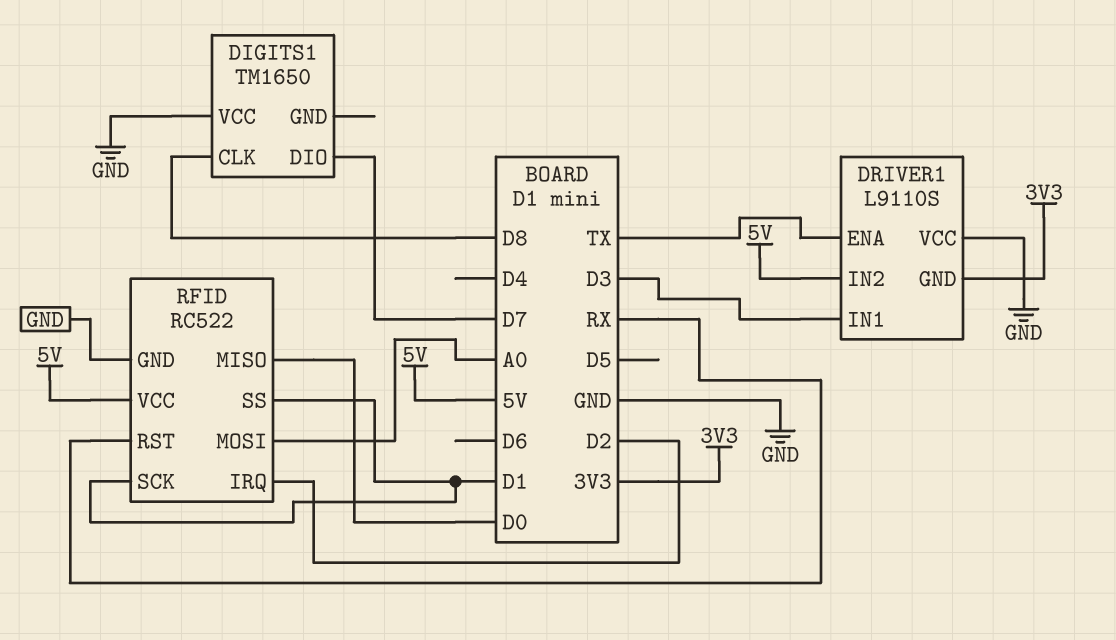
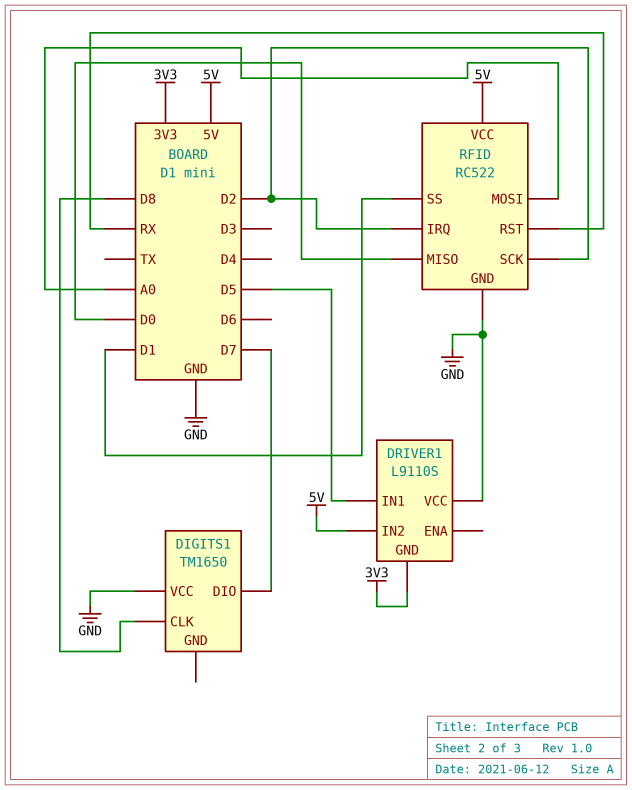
DRIVER1 pin ENA: TX -> none
DRIVER1 pin IN1: D3 -> D5
RFID pin SCK: D1 -> D2

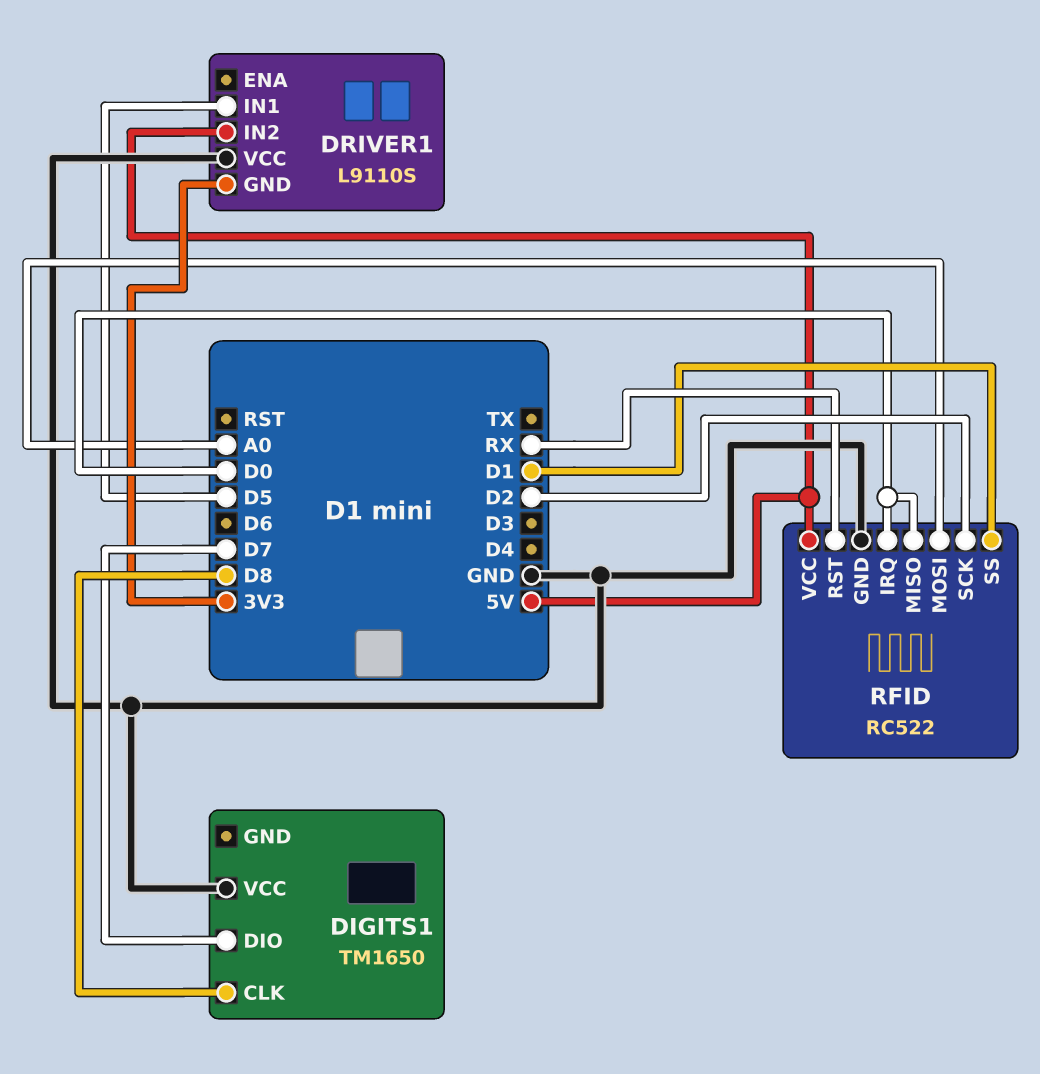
RFID pin IRQ: D2 -> D0

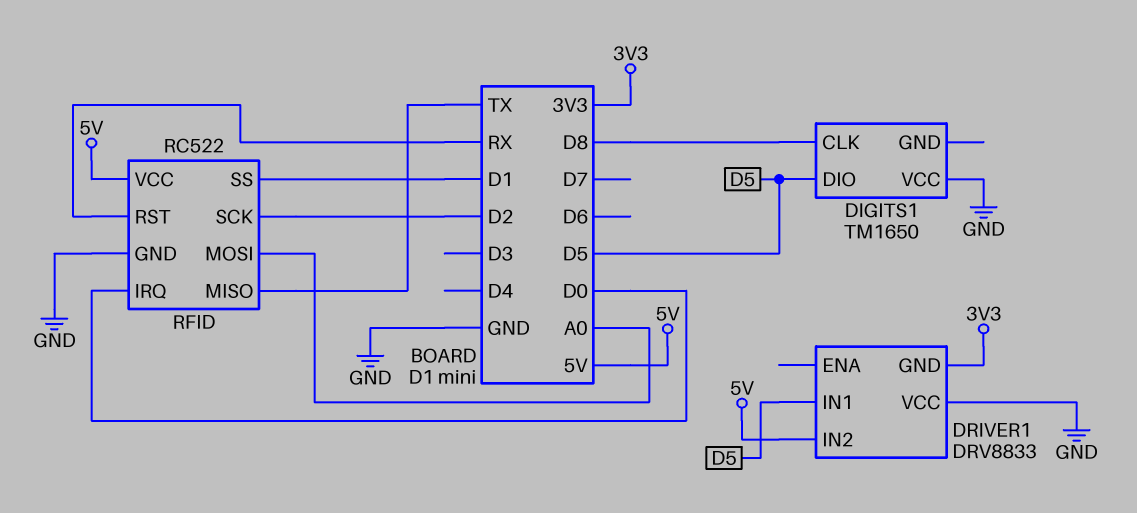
DIGITS1 pin DIO: D7 -> D5
DRIVER1: L9110S -> DRV8833
RFID pin MISO: D0 -> TX

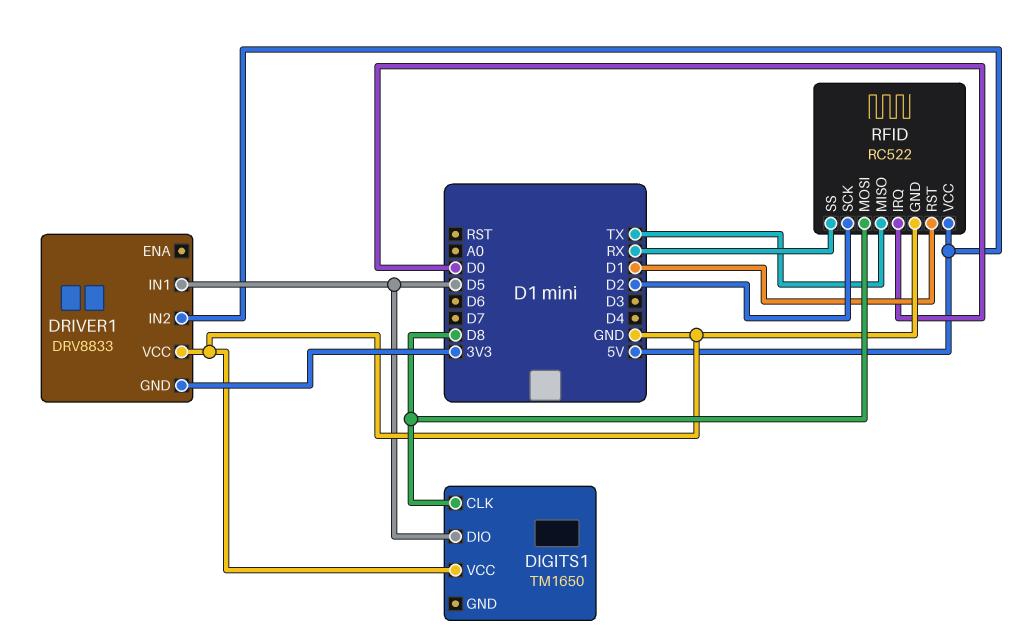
RFID pin MOSI: A0 -> D8
RFID pin RST: RX -> D1
RFID pin SS: D1 -> RX

